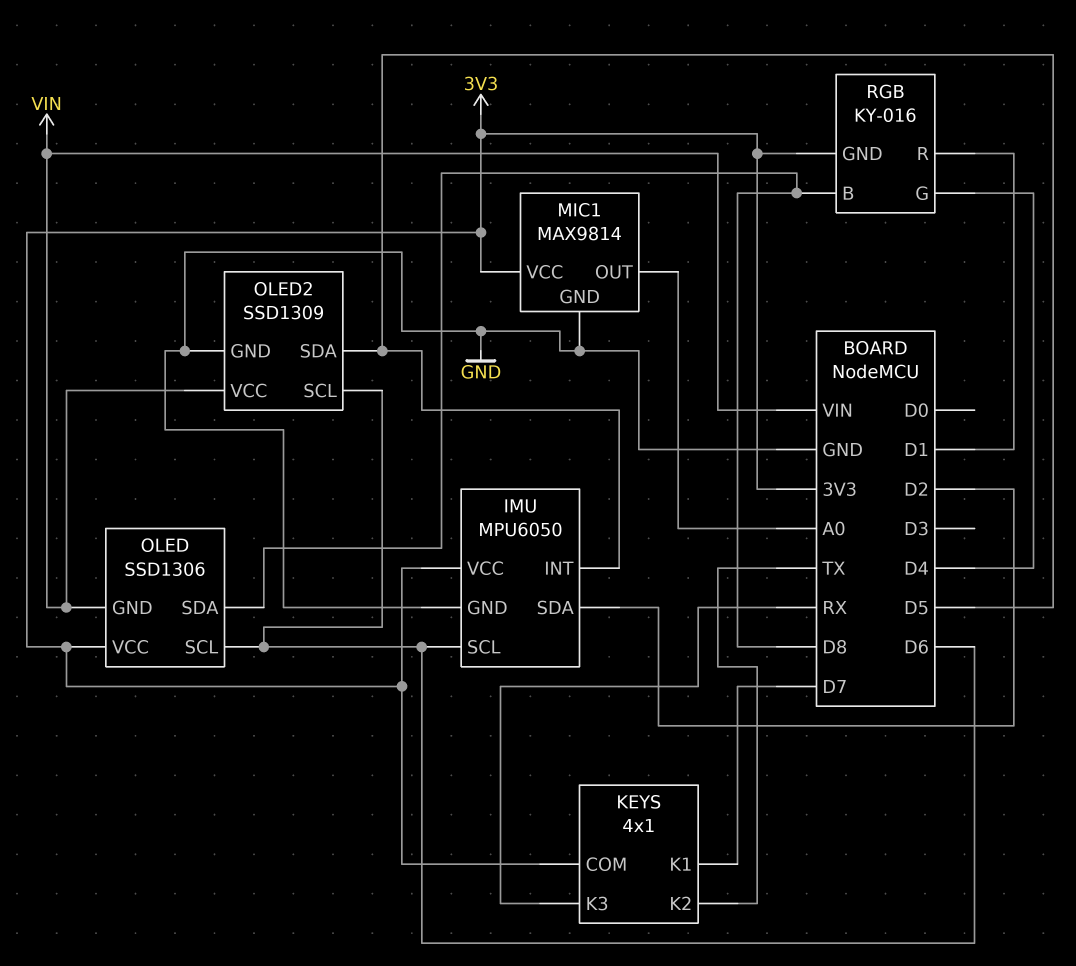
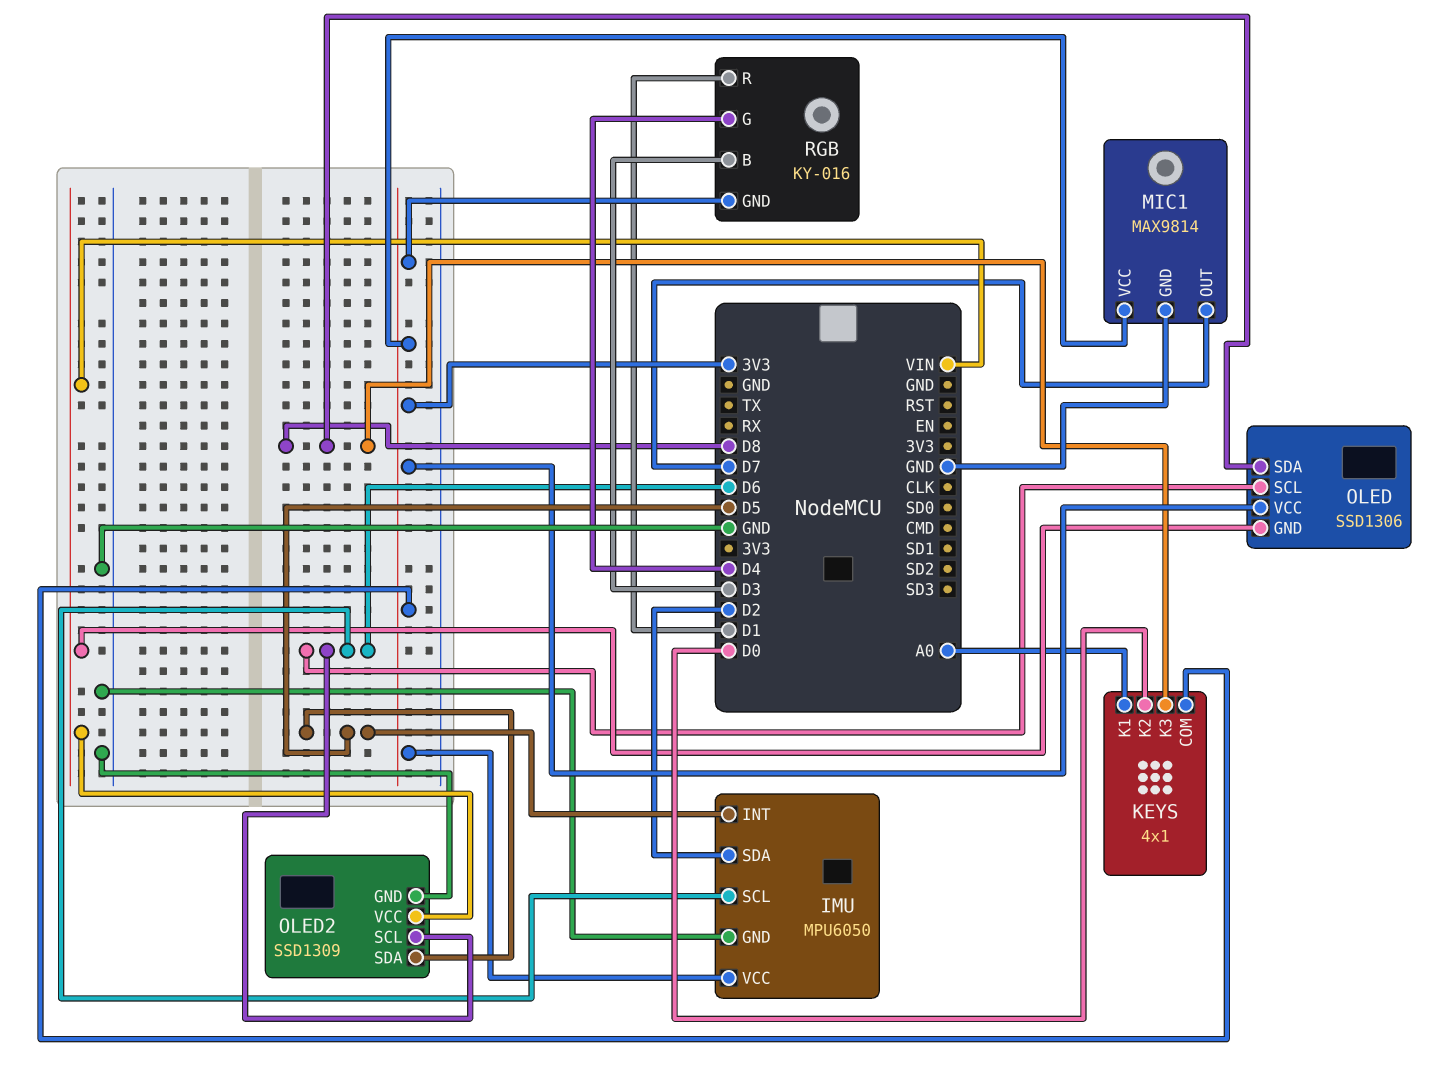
KEYS pin K1: D7 -> A0
KEYS pin K2: TX -> D0
KEYS pin K3: RX -> D8
MIC1 pin OUT: A0 -> D7
RGB pin B: D8 -> D3

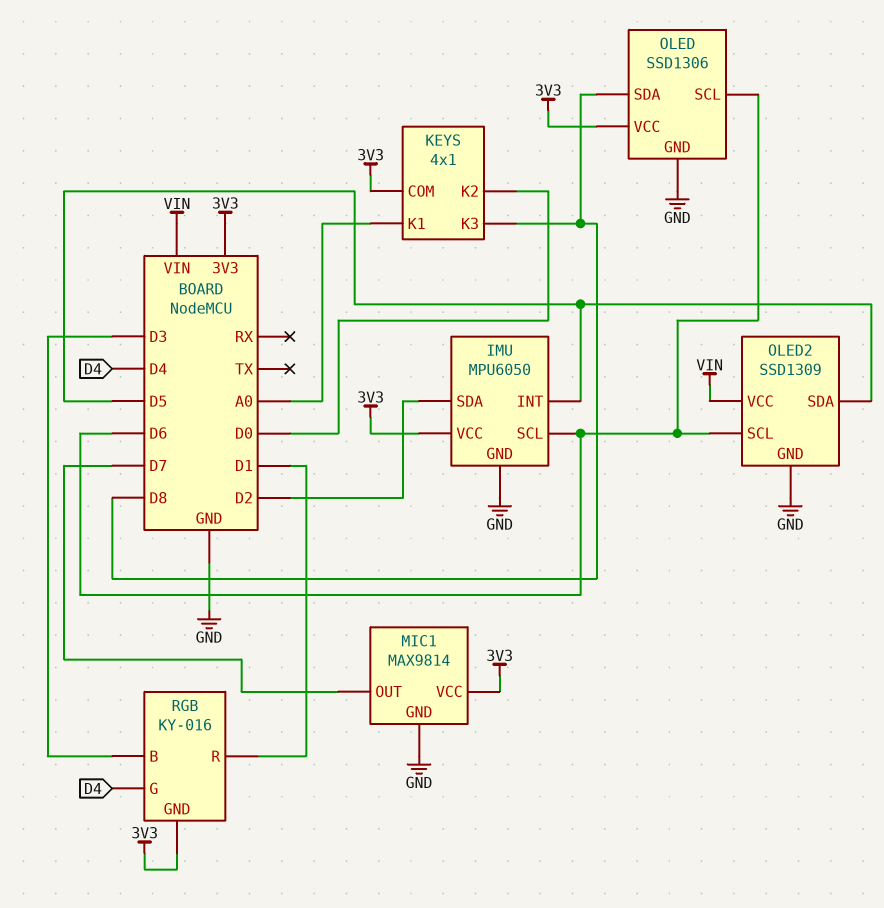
OLED pin GND: VIN -> GND

